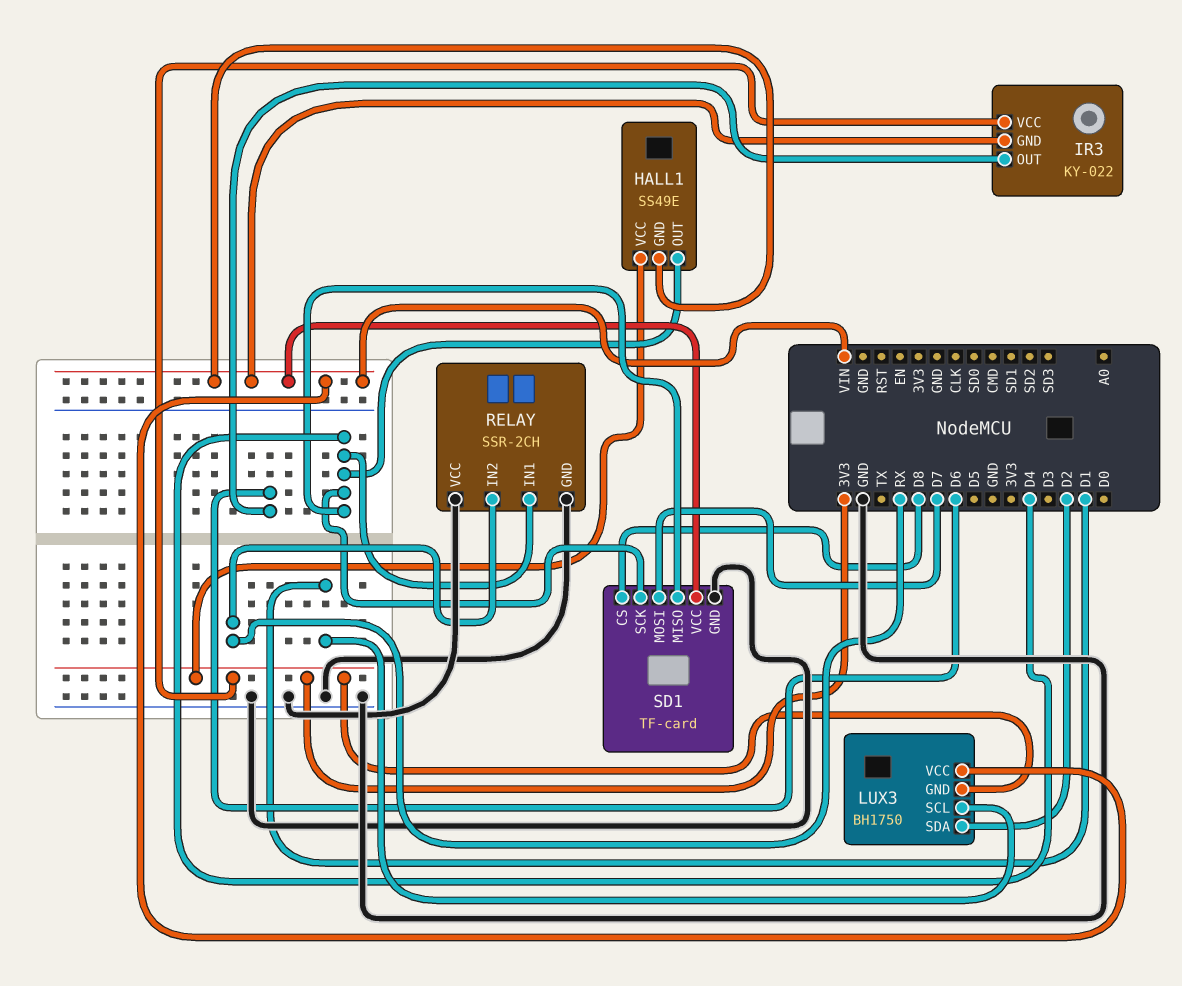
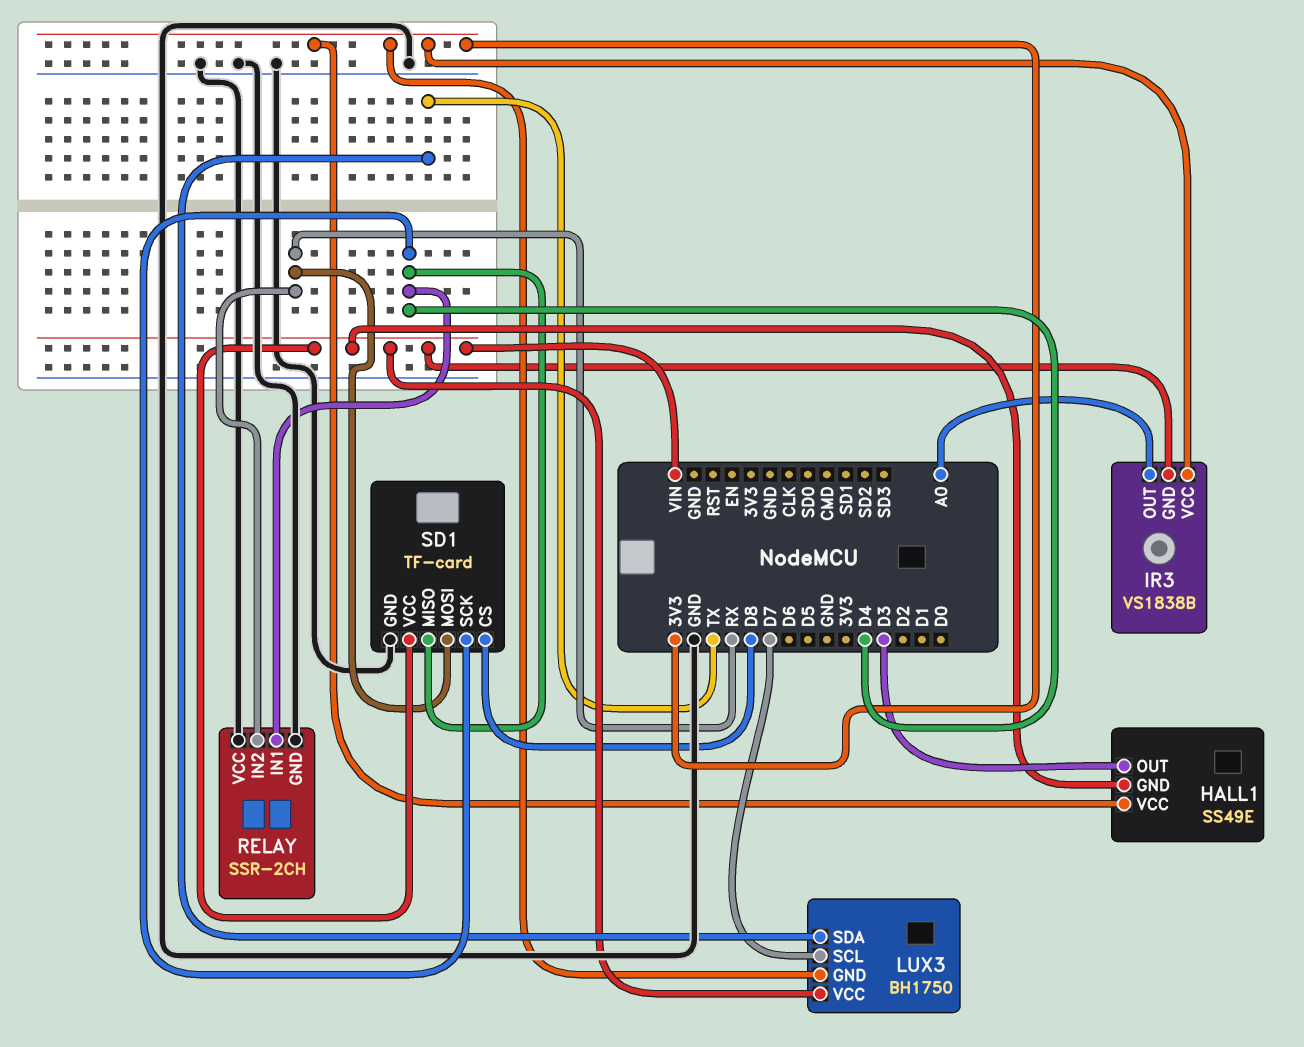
HALL1 pin OUT: D4 -> D3
IR3: KY-022 -> VS1838B
IR3 pin OUT: D6 -> A0
LUX3 pin SCL: D1 -> D7
LUX3 pin SDA: D2 -> TX
SD1 pin MOSI: D7 -> RX

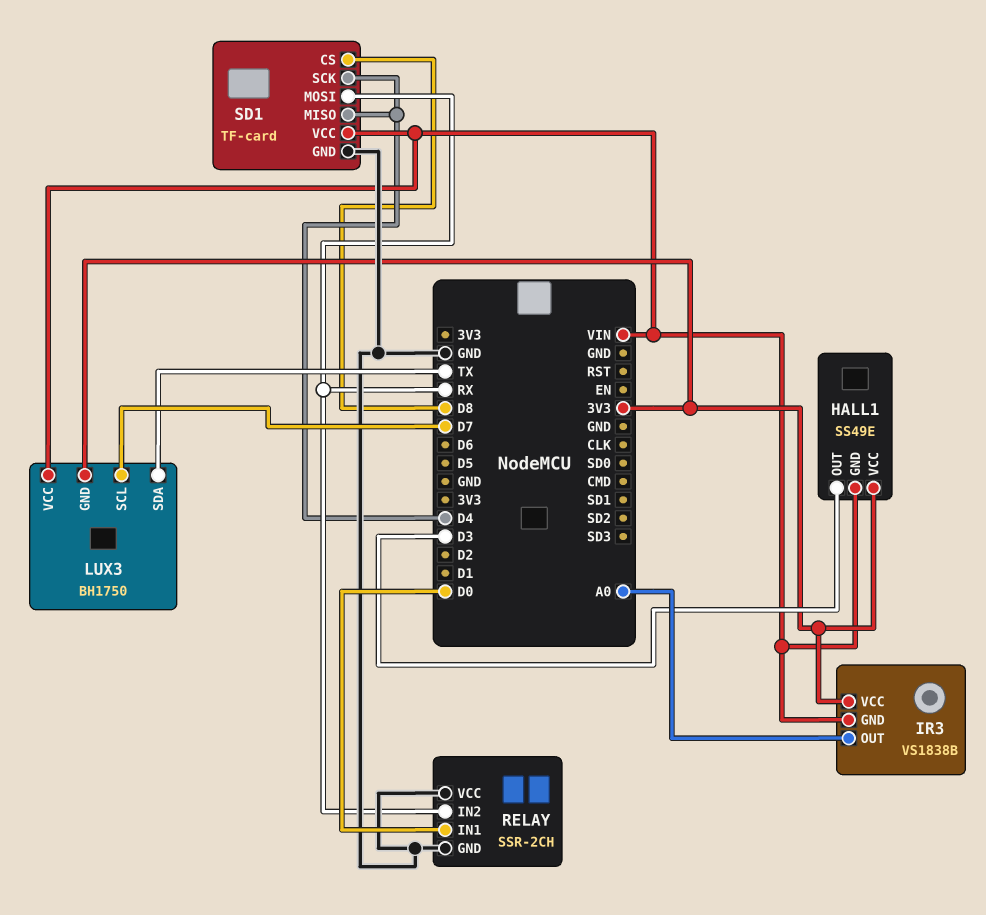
RELAY pin IN1: D4 -> D0

